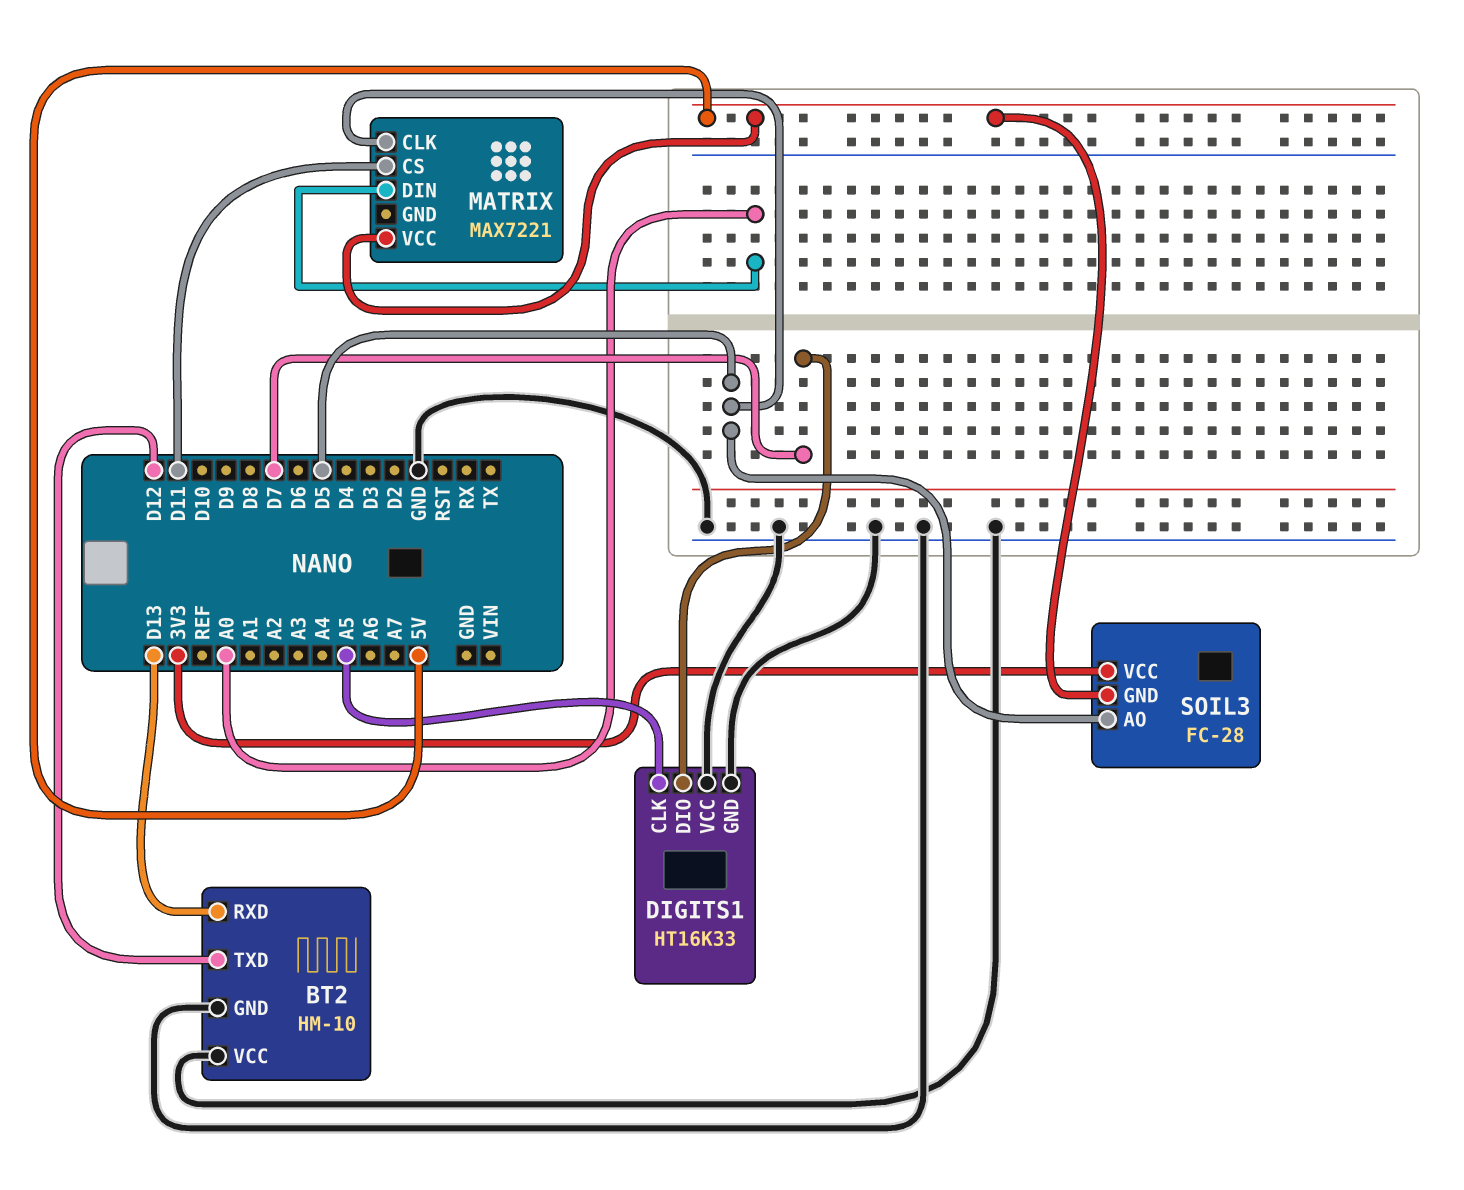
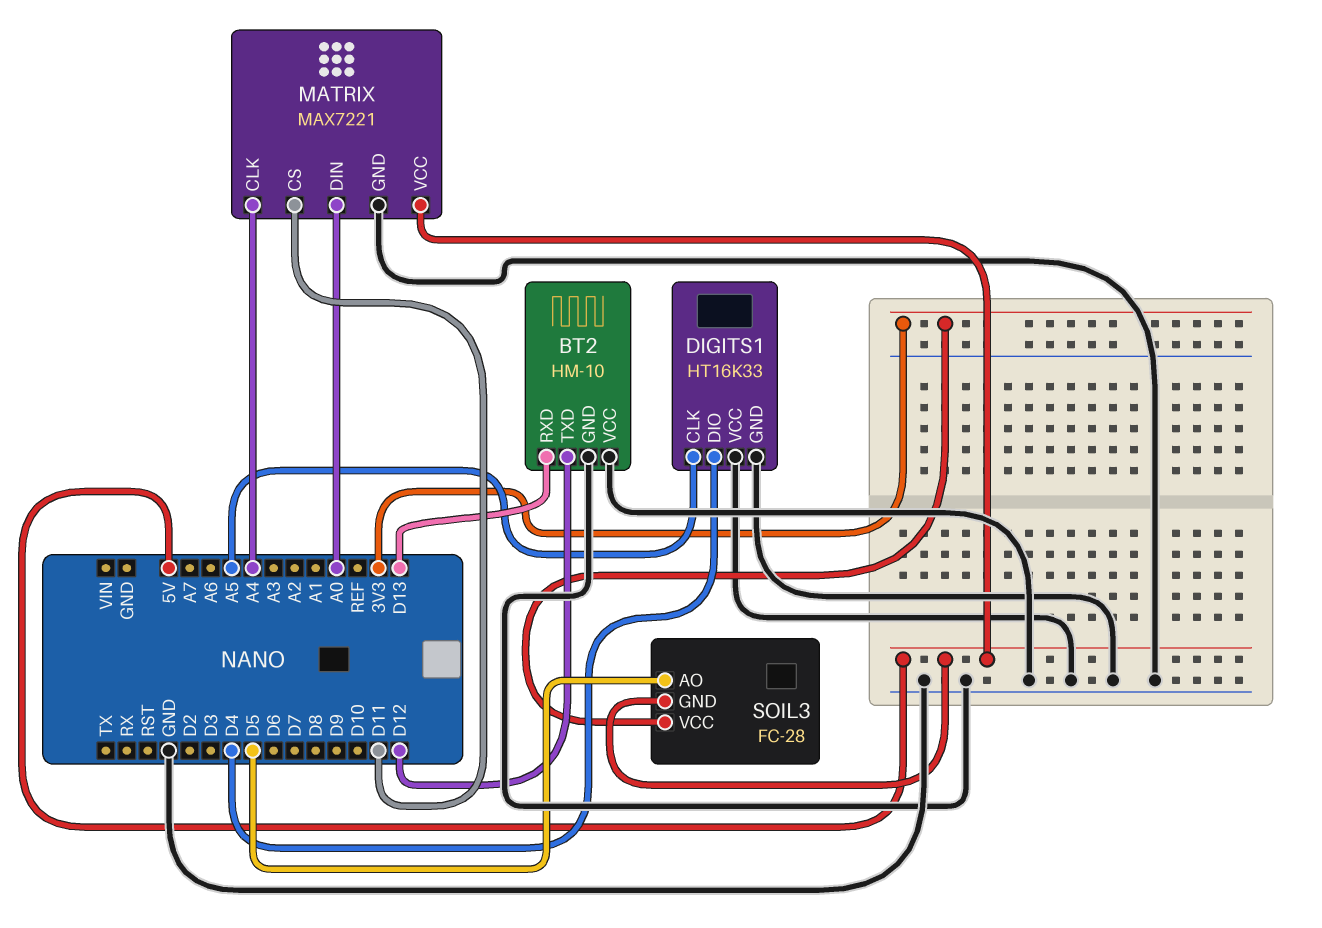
DIGITS1 pin DIO: D7 -> D4
MATRIX pin CLK: D5 -> A4
MATRIX pin GND: none -> GND

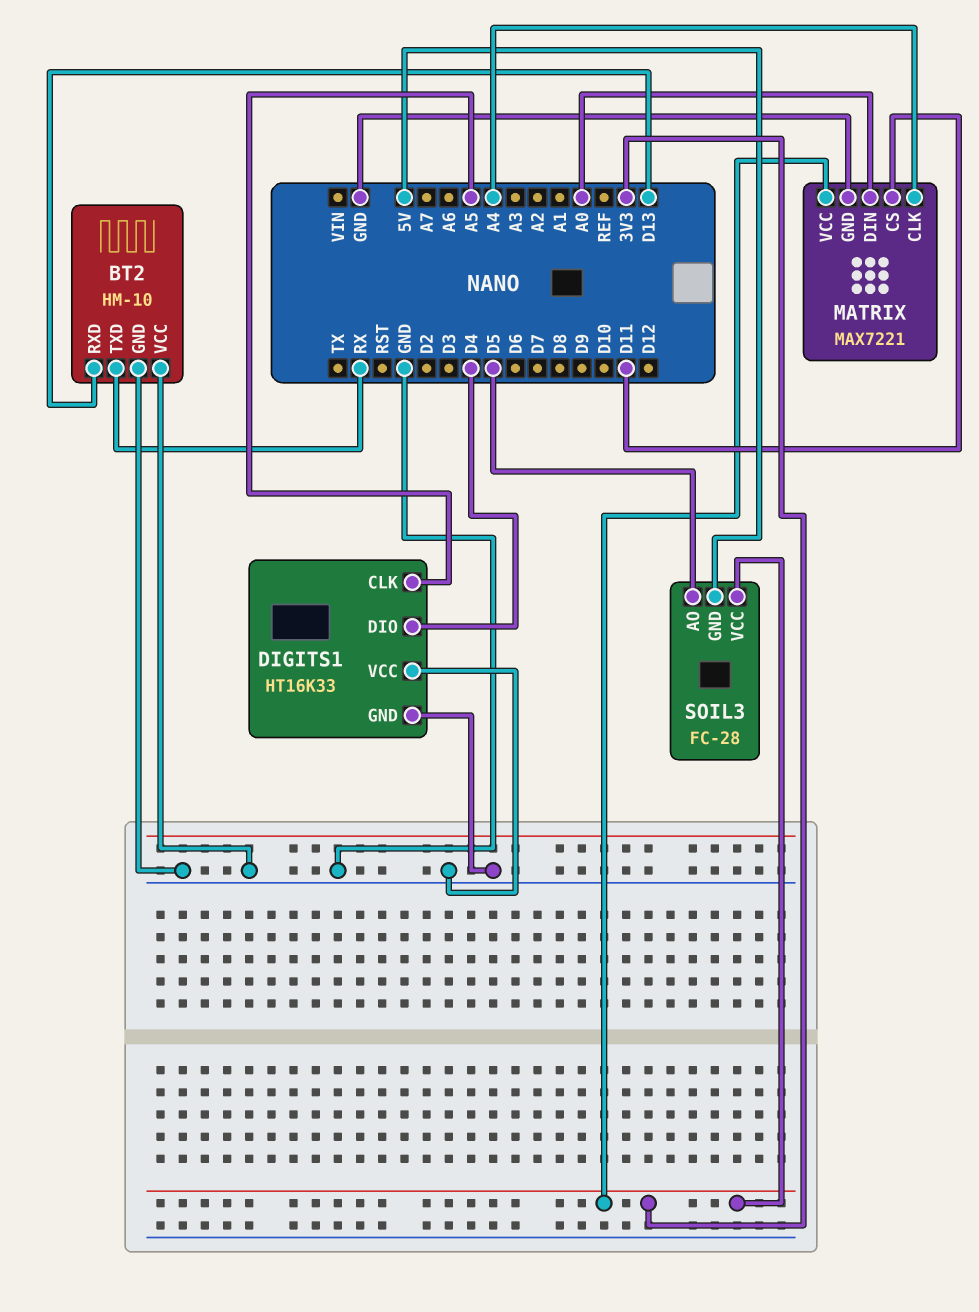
BT2 pin TXD: D12 -> RX
MATRIX pin VCC: 5V -> 3V3

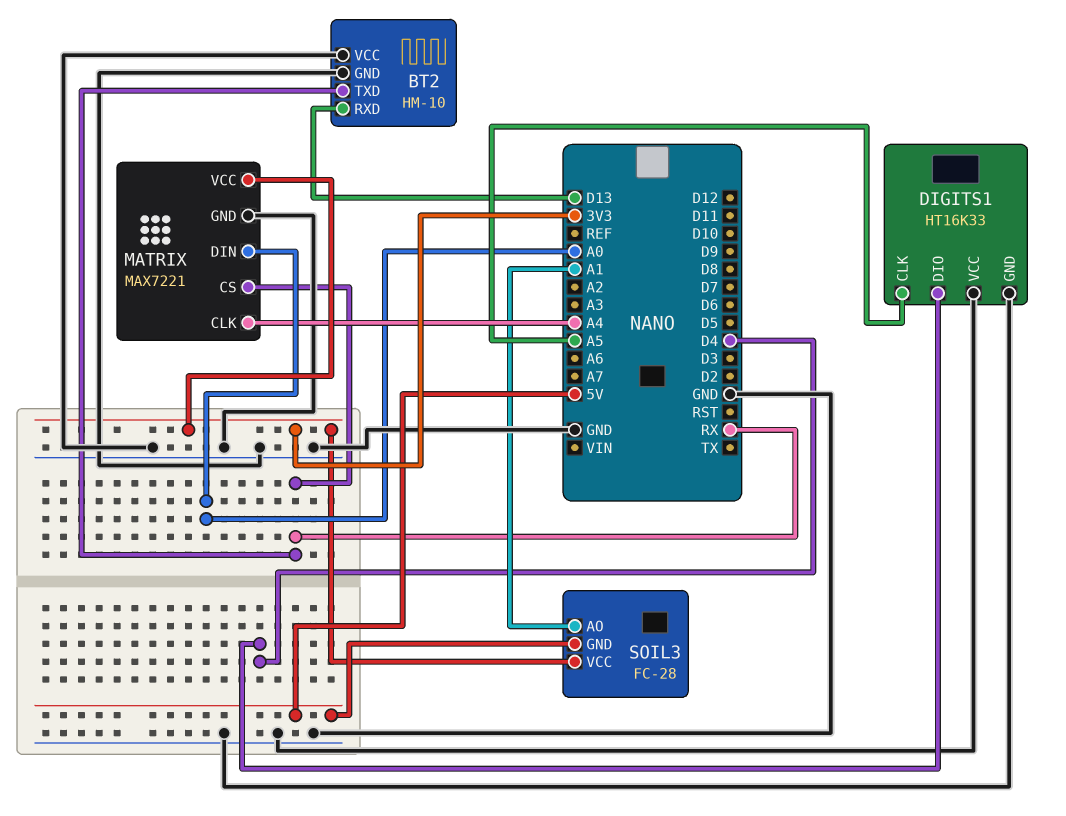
MATRIX pin CS: D11 -> RX
SOIL3 pin AO: D5 -> A1

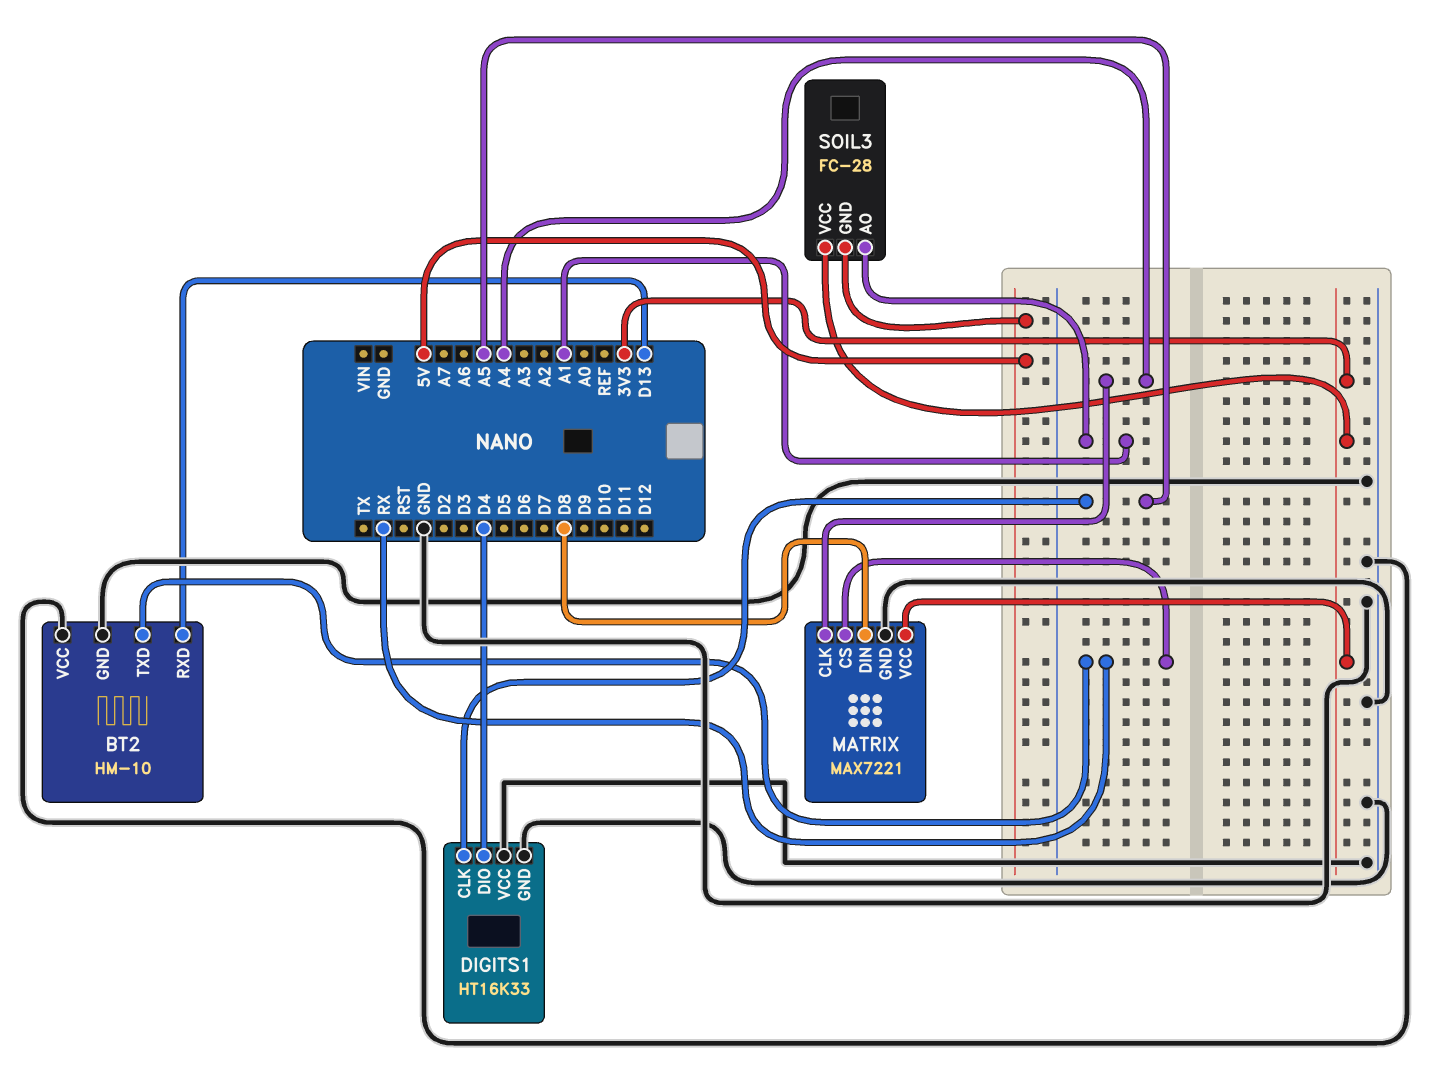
MATRIX pin DIN: A0 -> D8

